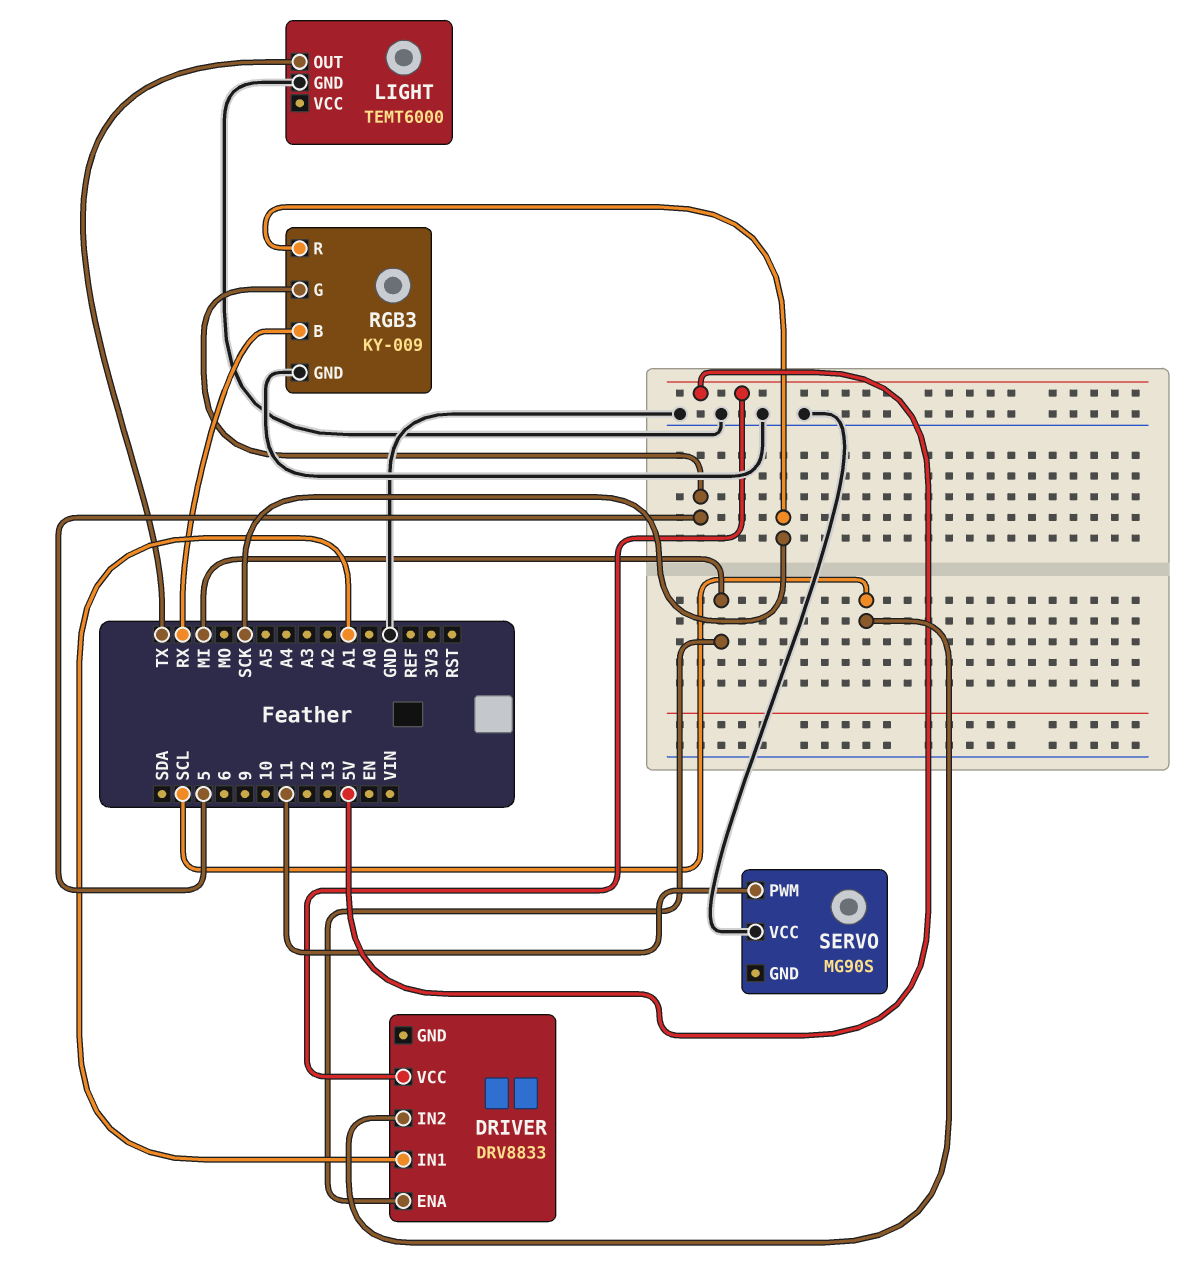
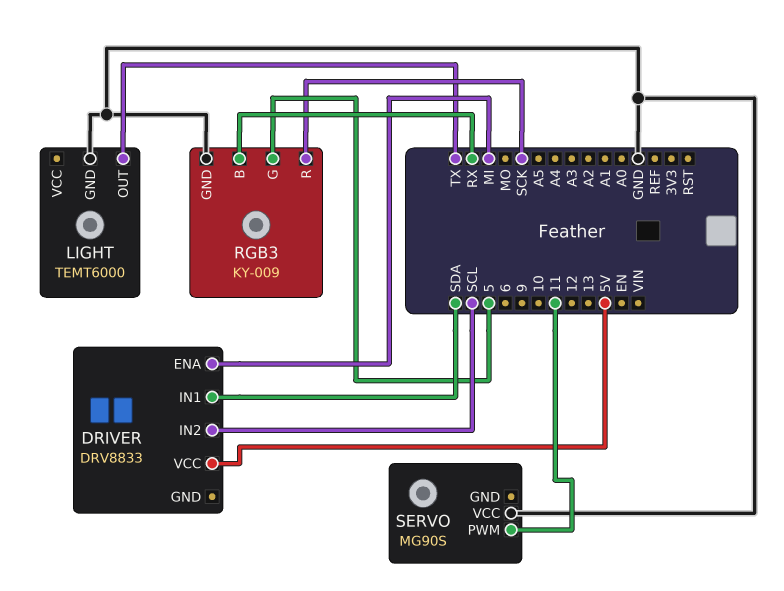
DRIVER pin IN1: A1 -> SDA

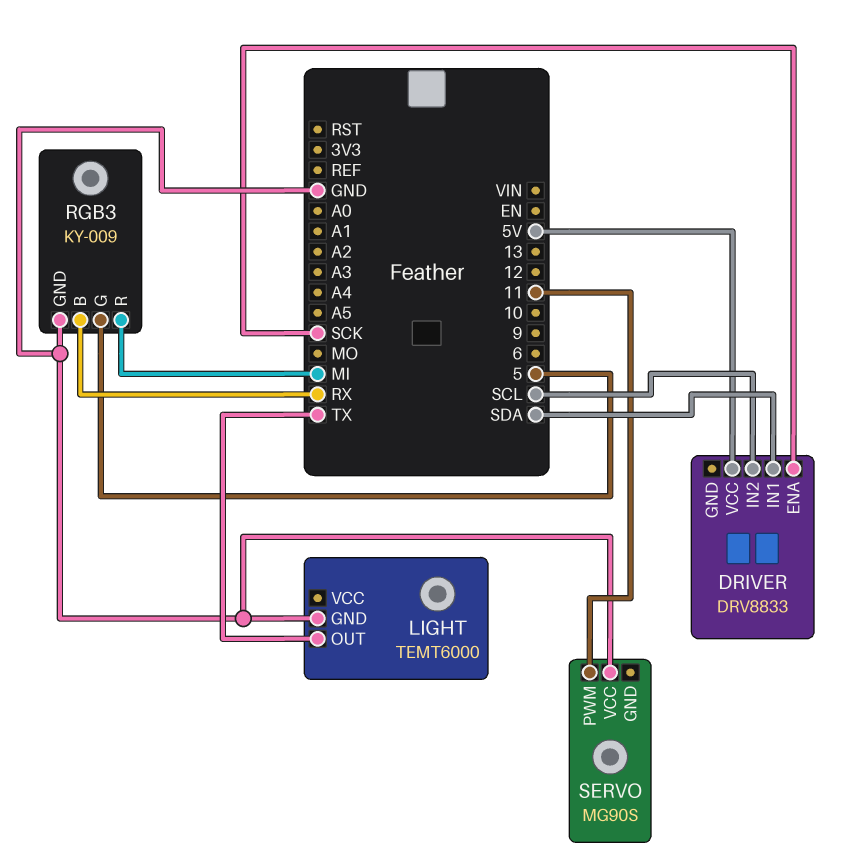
DRIVER pin ENA: MI -> SCK
RGB3 pin R: SCK -> MI

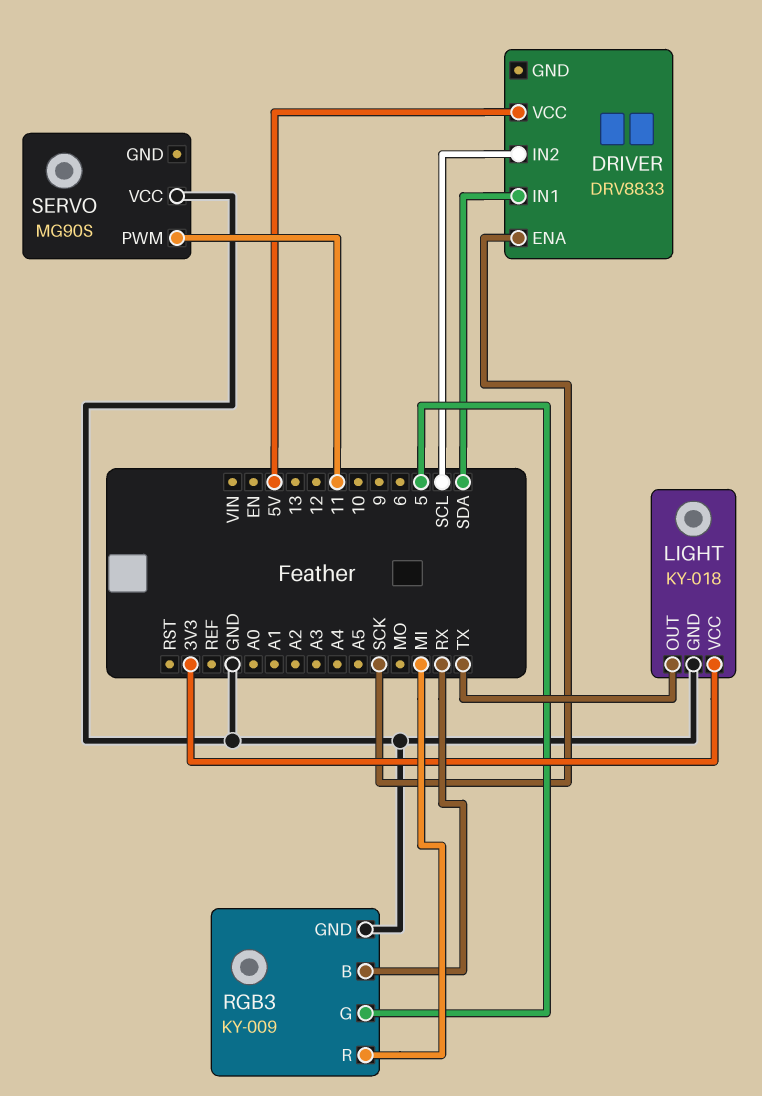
LIGHT: TEMT6000 -> KY-018
LIGHT pin VCC: none -> 3V3

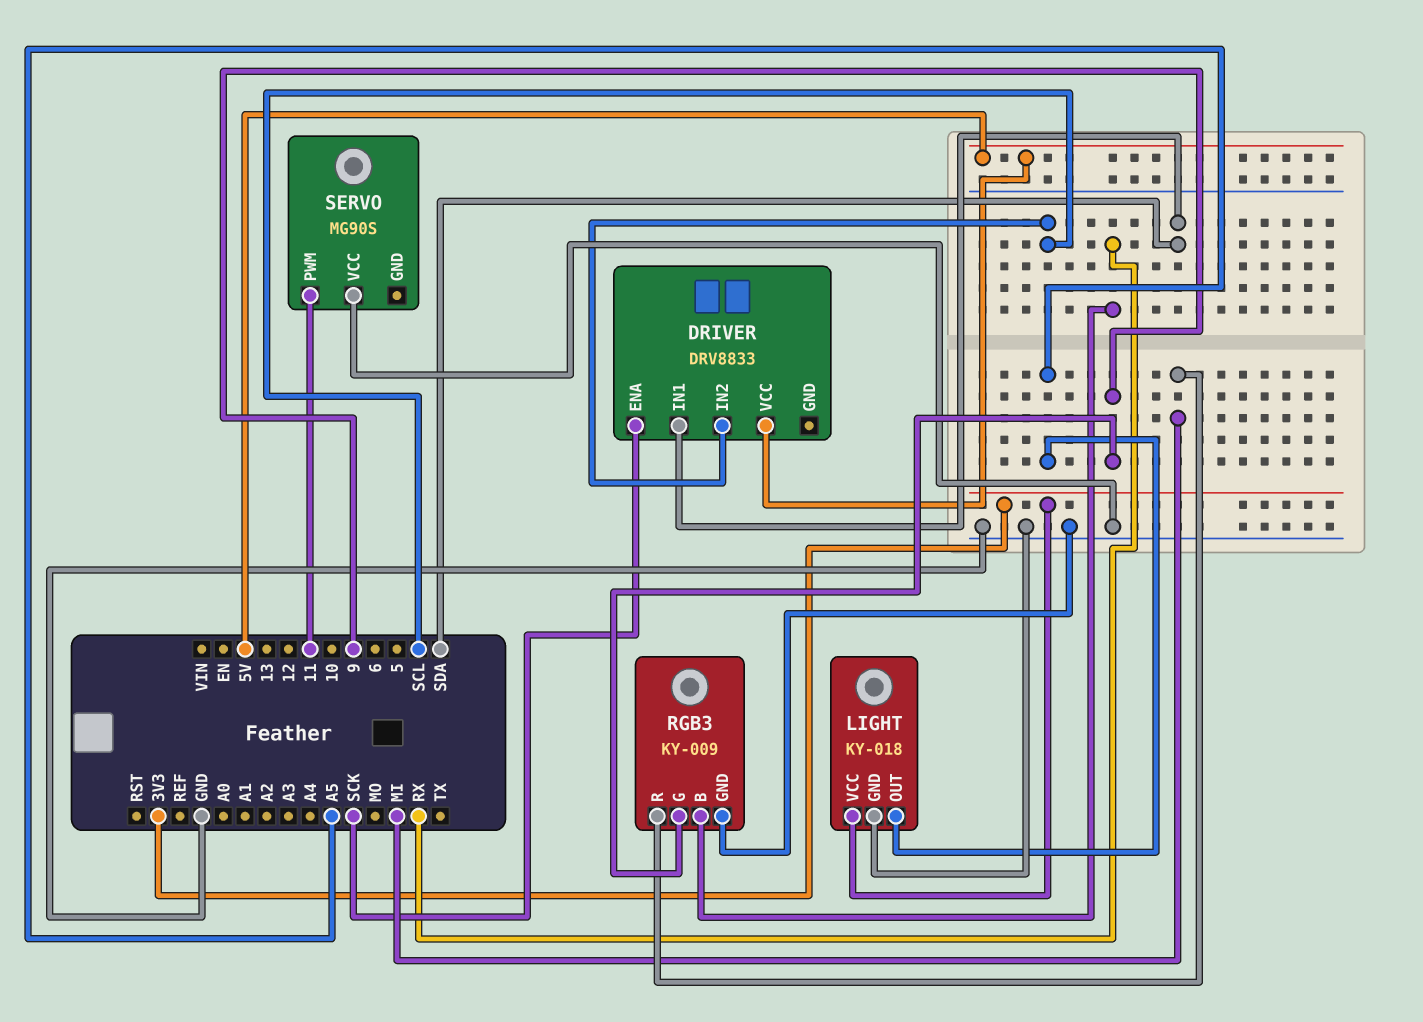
LIGHT pin OUT: TX -> A5
RGB3 pin G: 5 -> 9

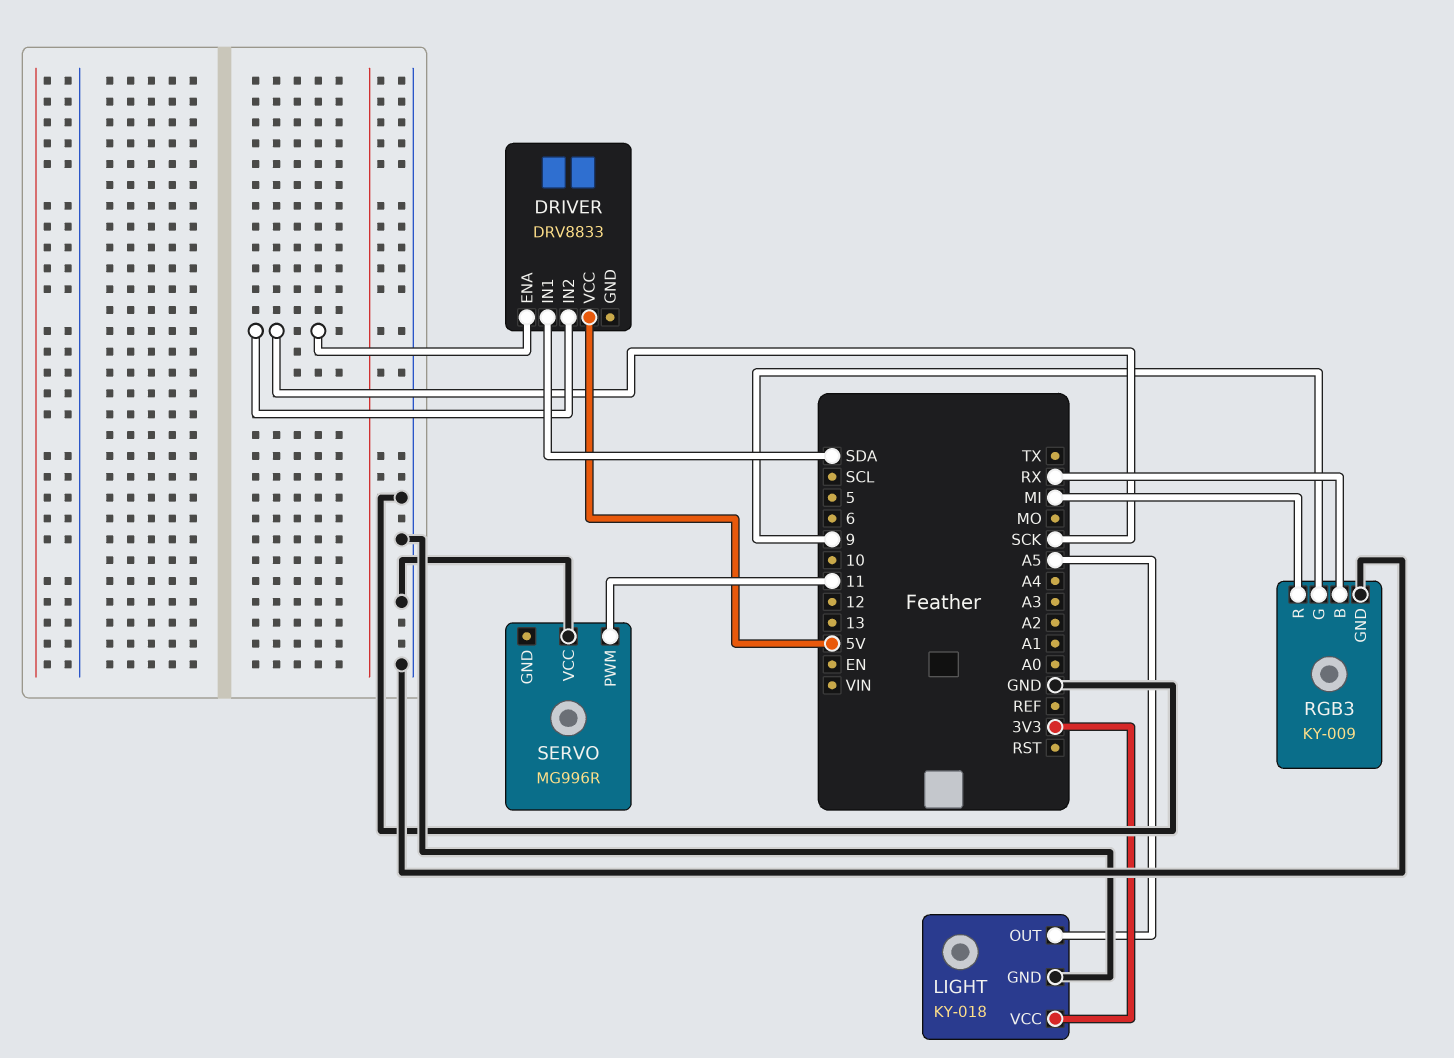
DRIVER pin IN2: SCL -> SCK
SERVO: MG90S -> MG996R

